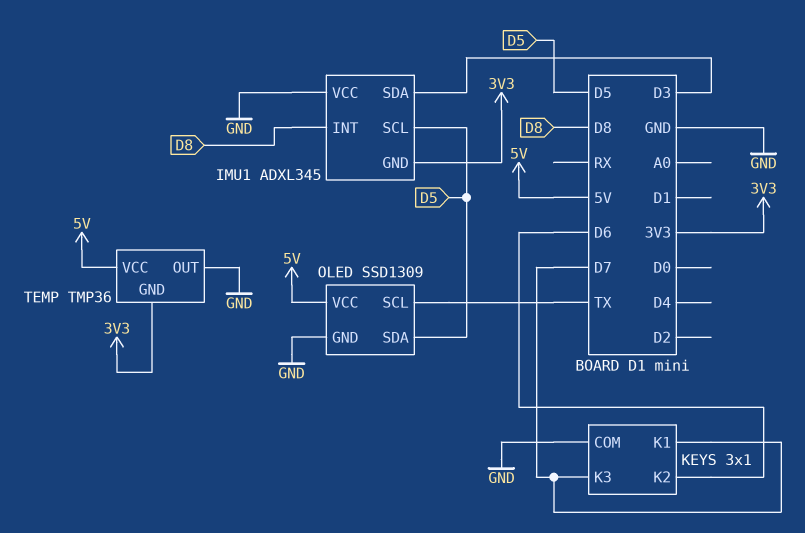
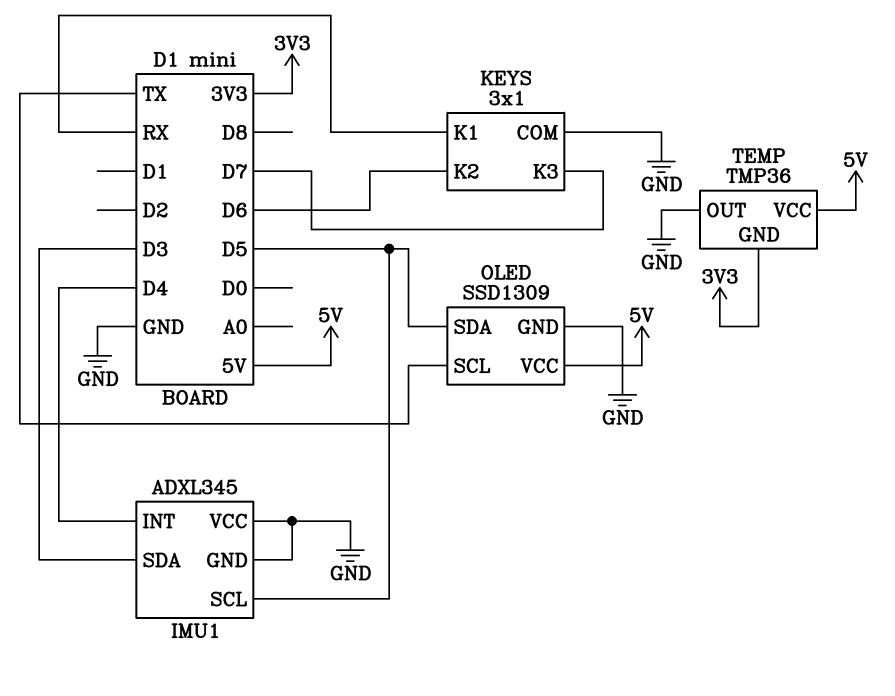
IMU1 pin GND: 3V3 -> GND
IMU1 pin INT: D8 -> D4
KEYS pin K1: D7 -> RX

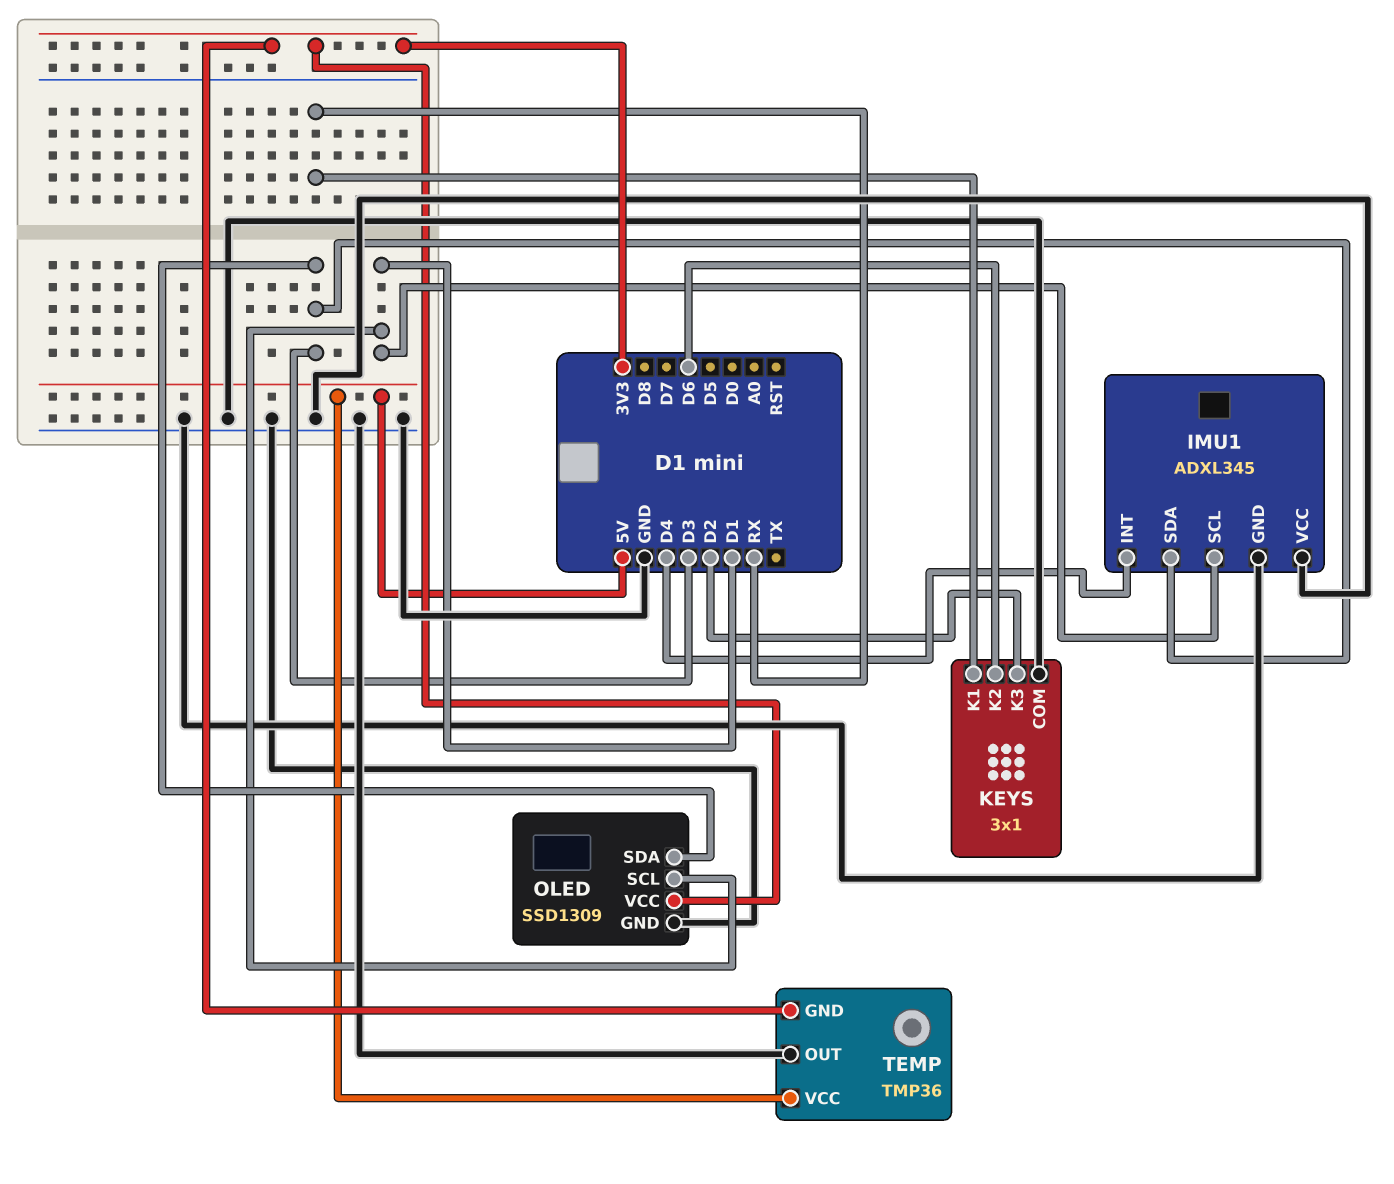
IMU1 pin SCL: D5 -> D1
KEYS pin K3: D7 -> D2
OLED pin SCL: TX -> D1
OLED pin SDA: D5 -> D3
OLED pin VCC: 5V -> 3V3

